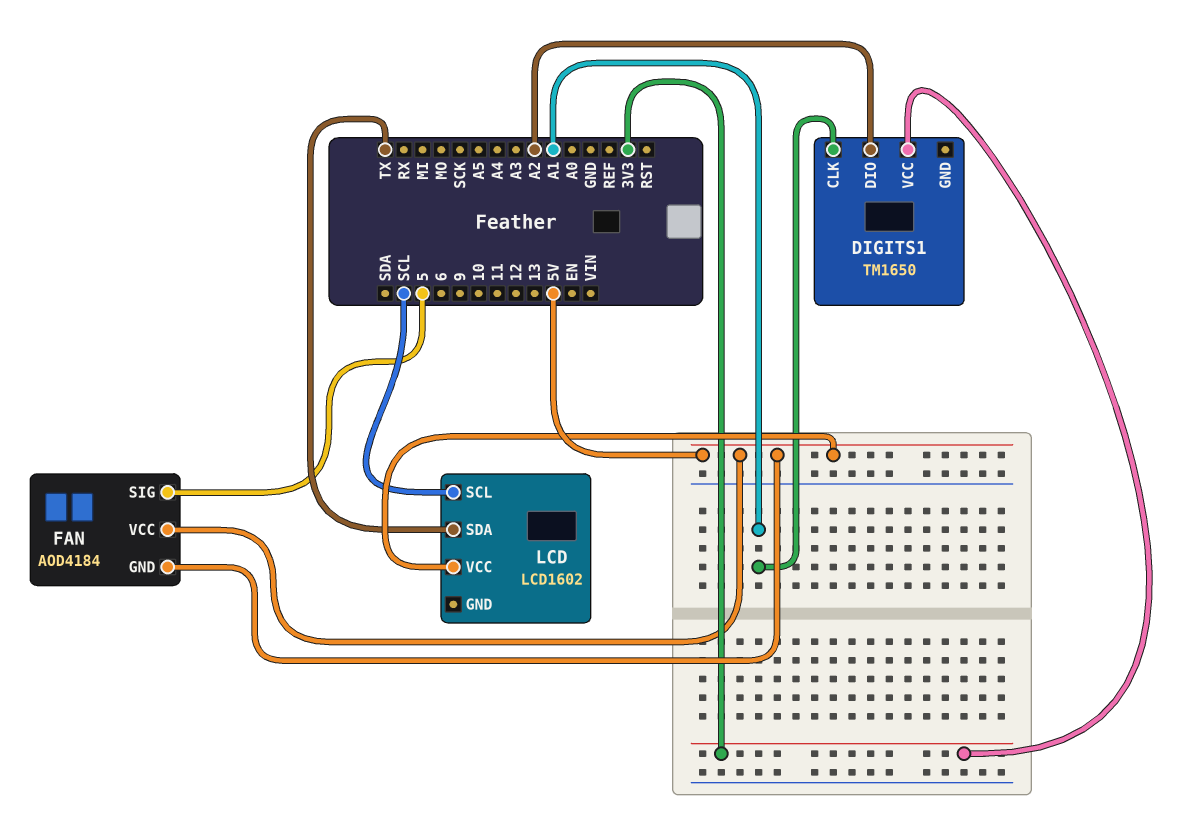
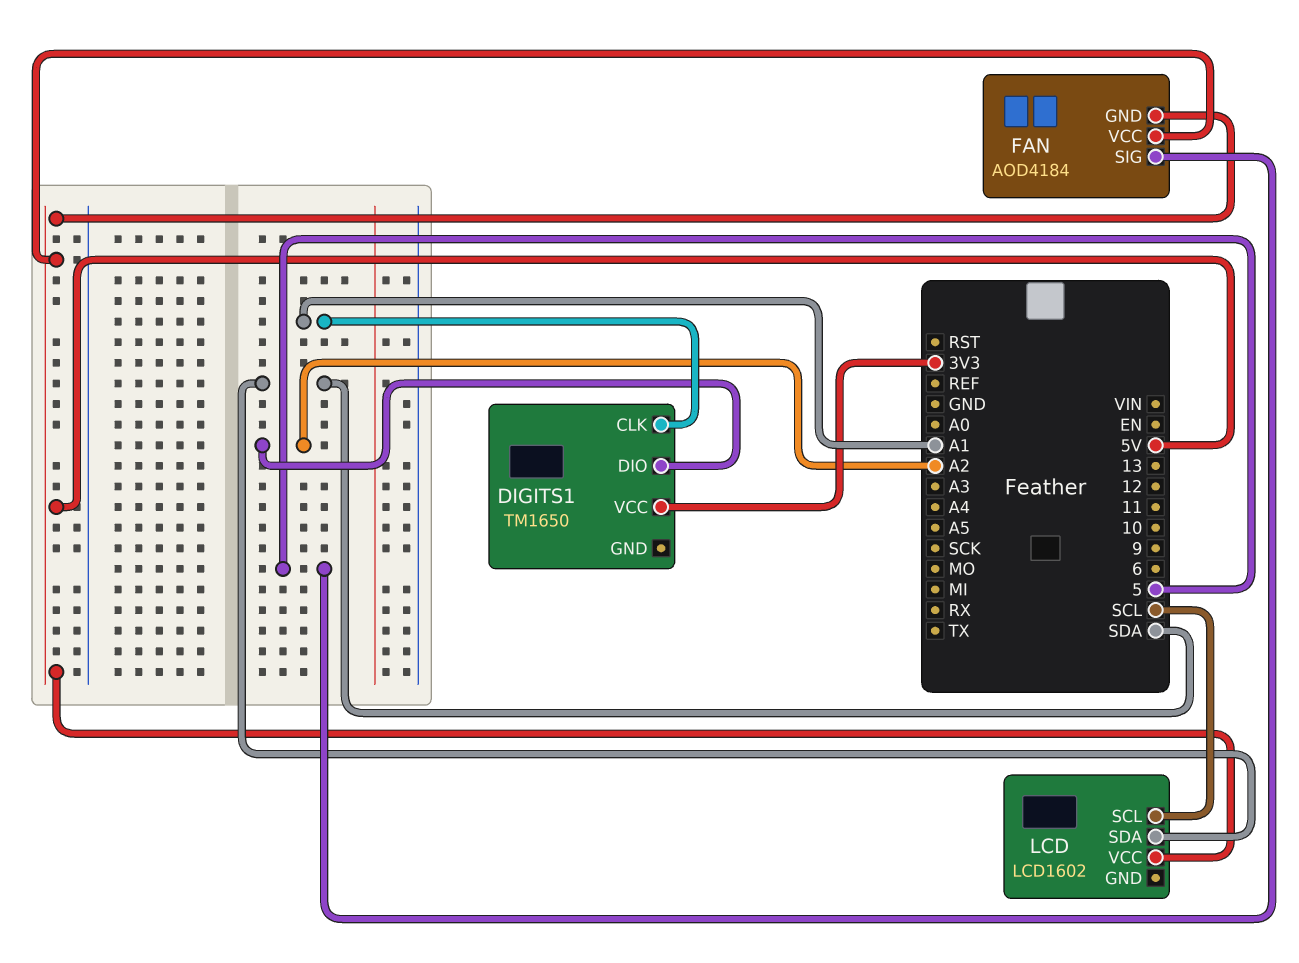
LCD pin SDA: TX -> SDA

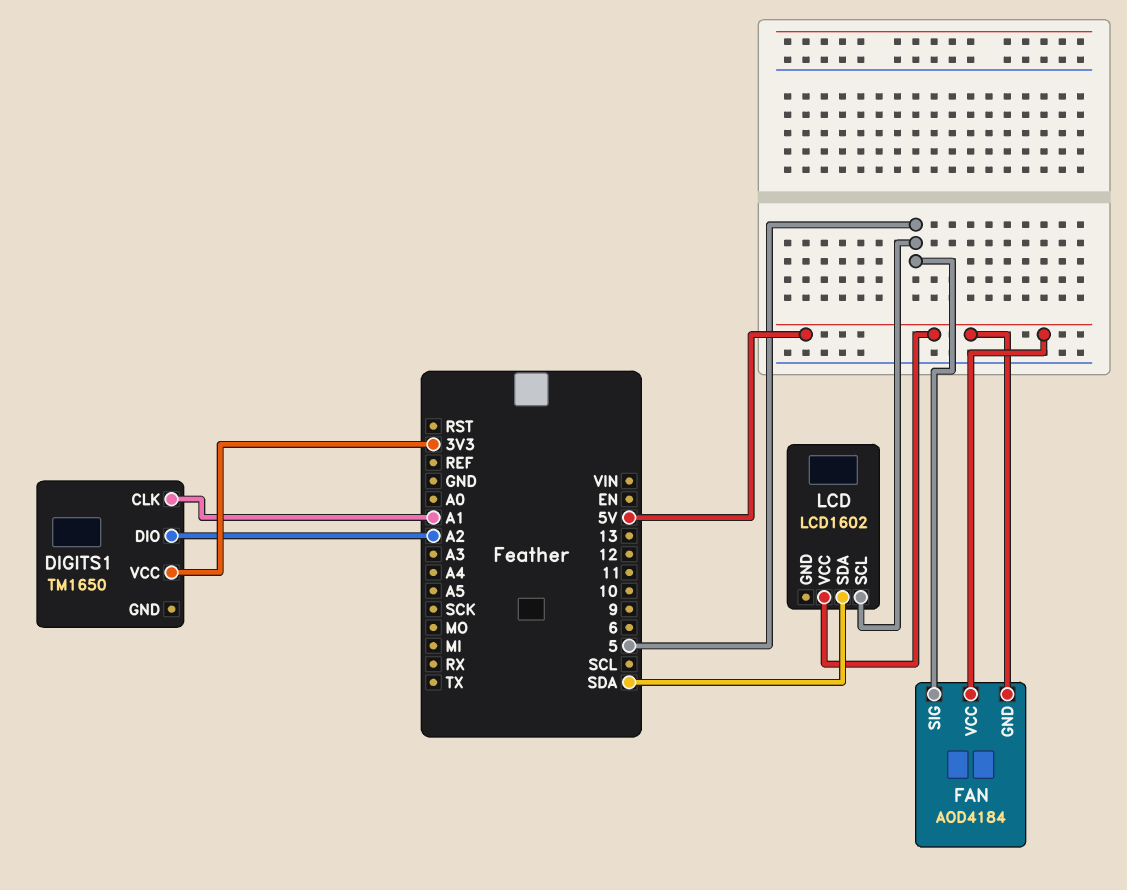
LCD pin SCL: SCL -> 5

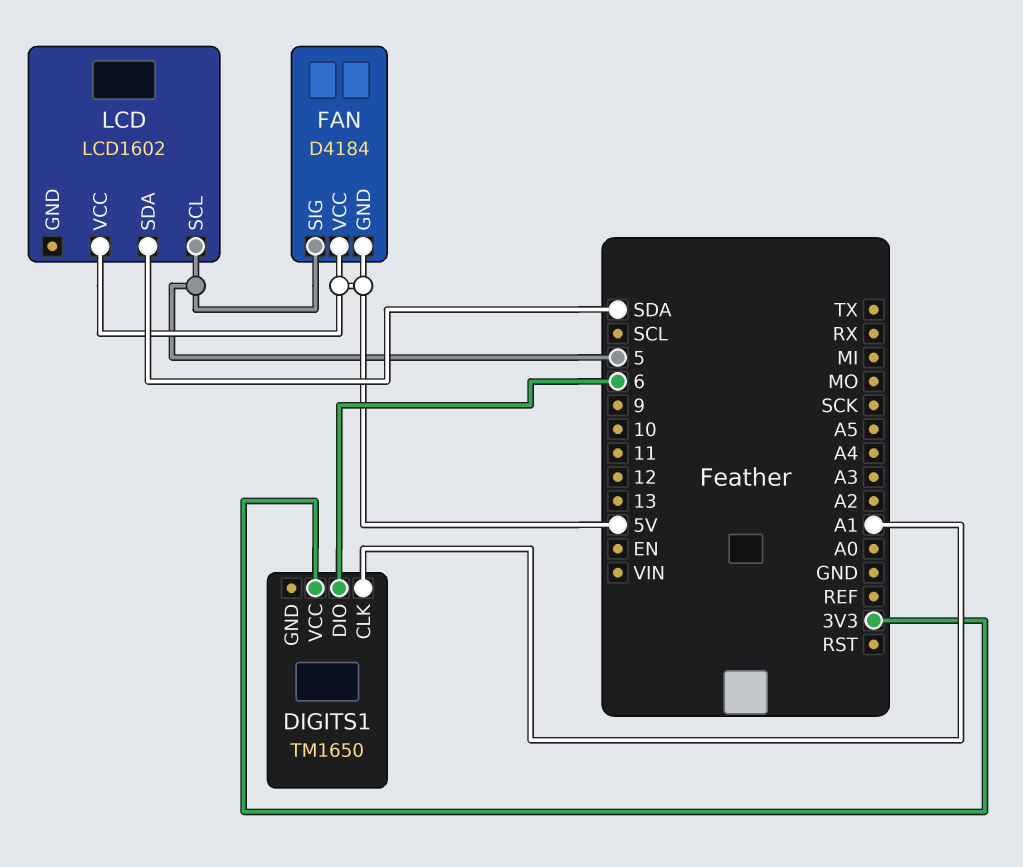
DIGITS1 pin DIO: A2 -> 6
FAN: AOD4184 -> D4184

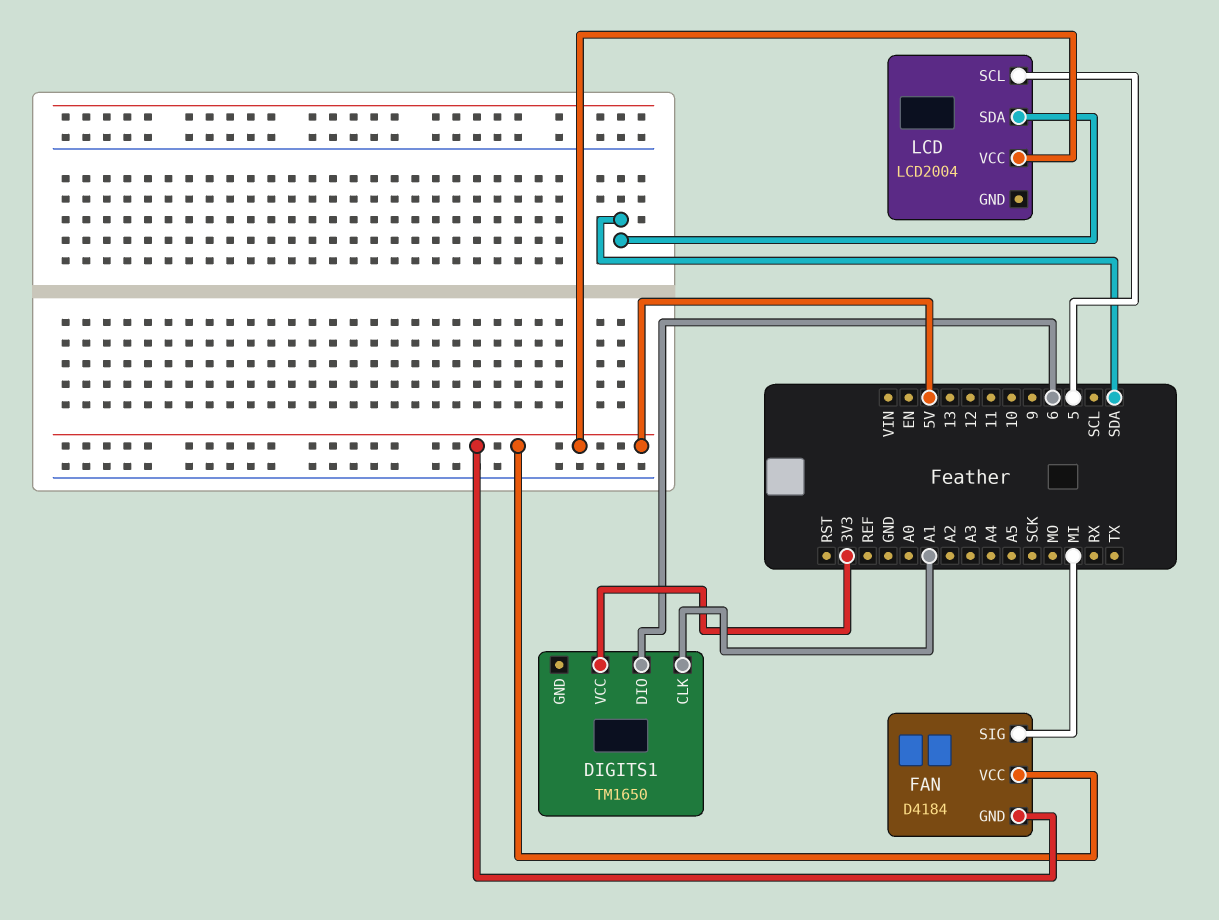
FAN pin SIG: 5 -> MI
LCD: LCD1602 -> LCD2004

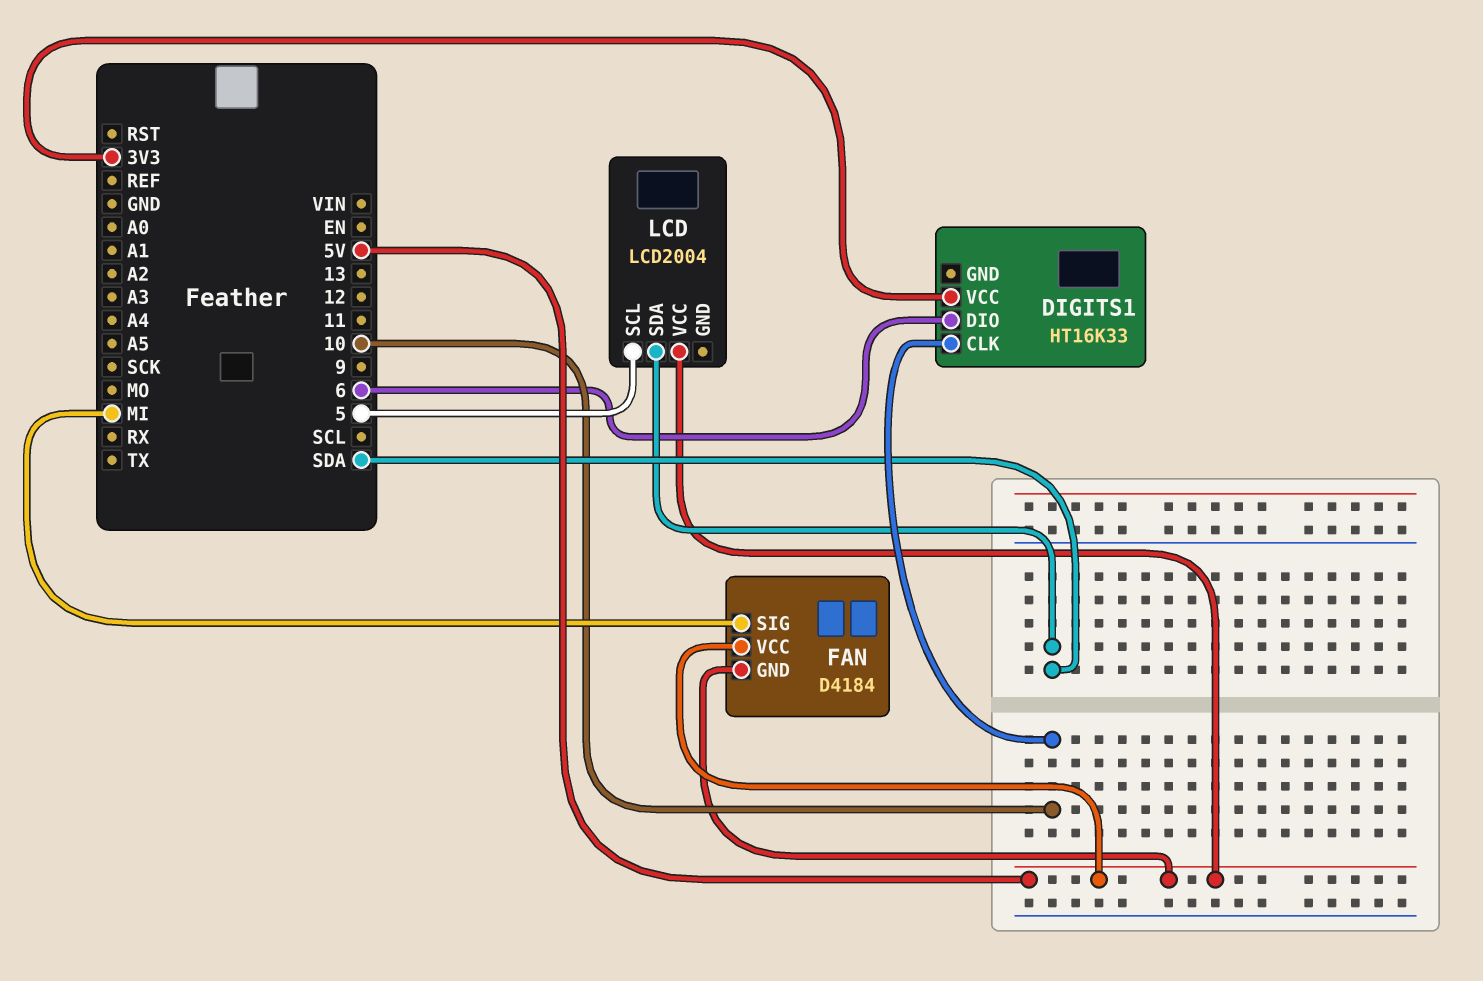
DIGITS1: TM1650 -> HT16K33
DIGITS1 pin CLK: A1 -> 10

